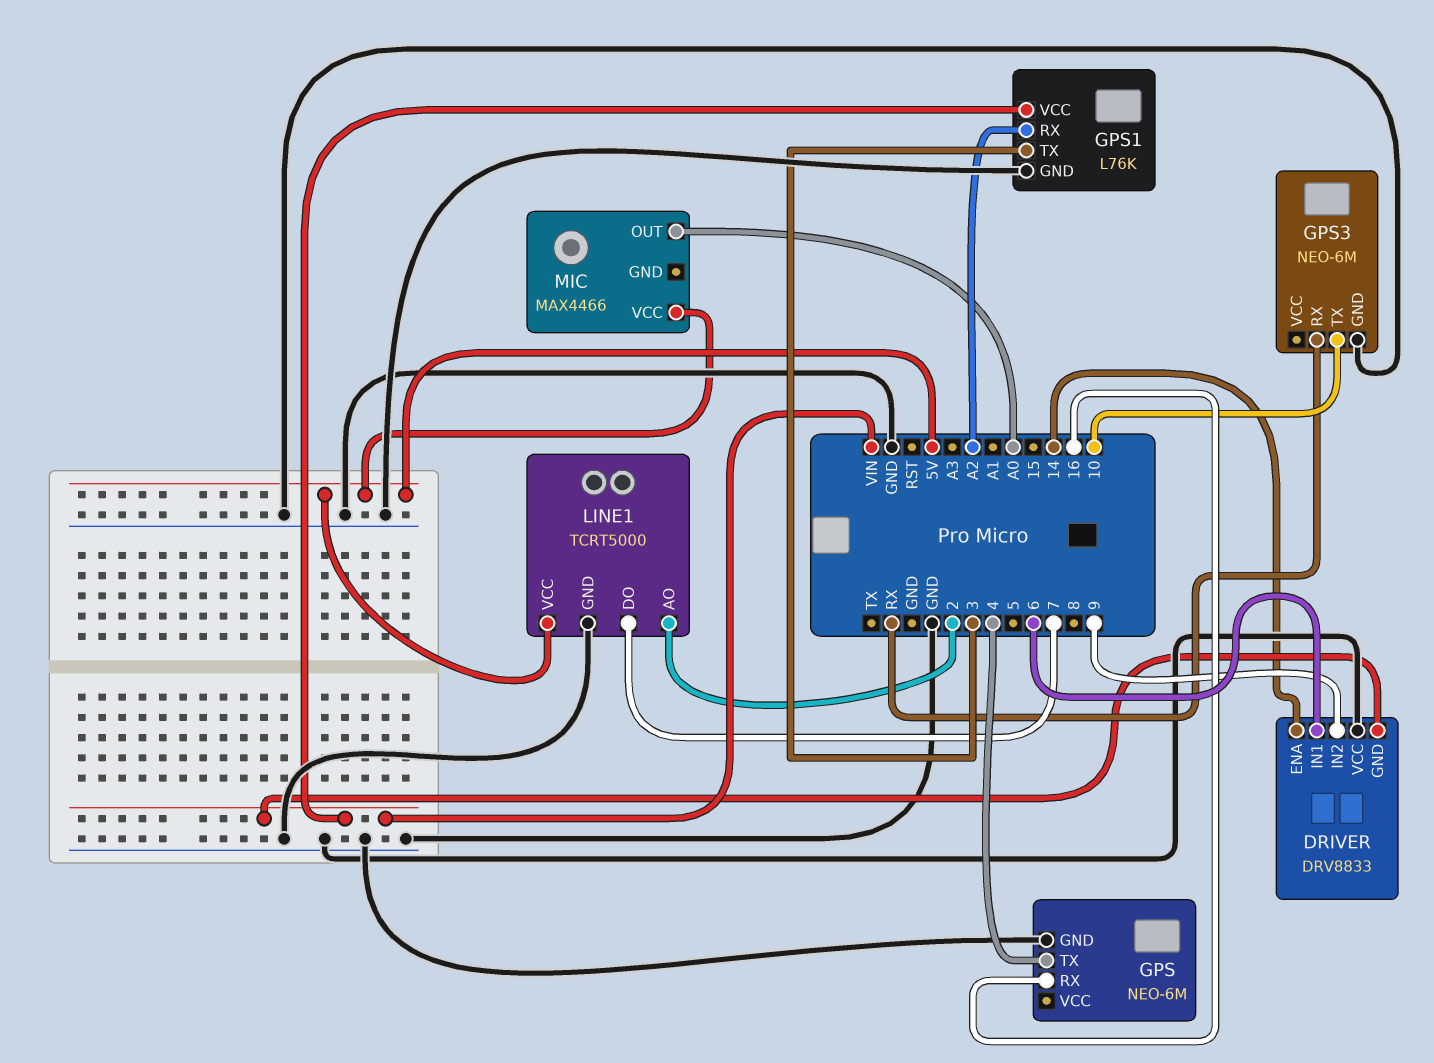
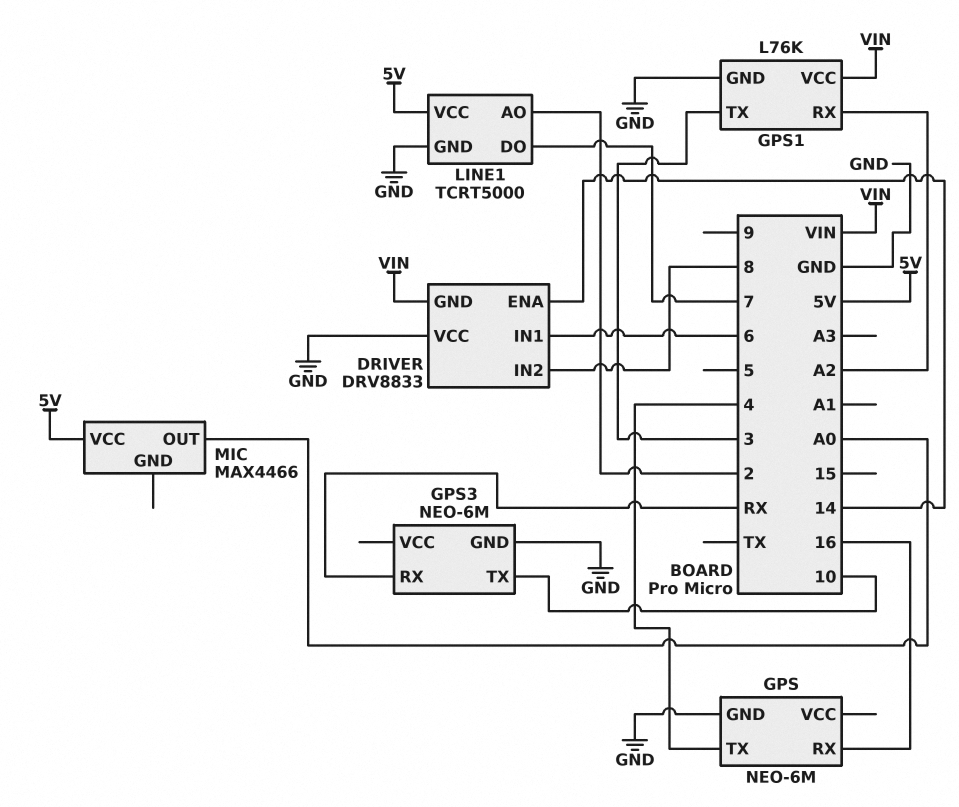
DRIVER pin IN2: 9 -> 8

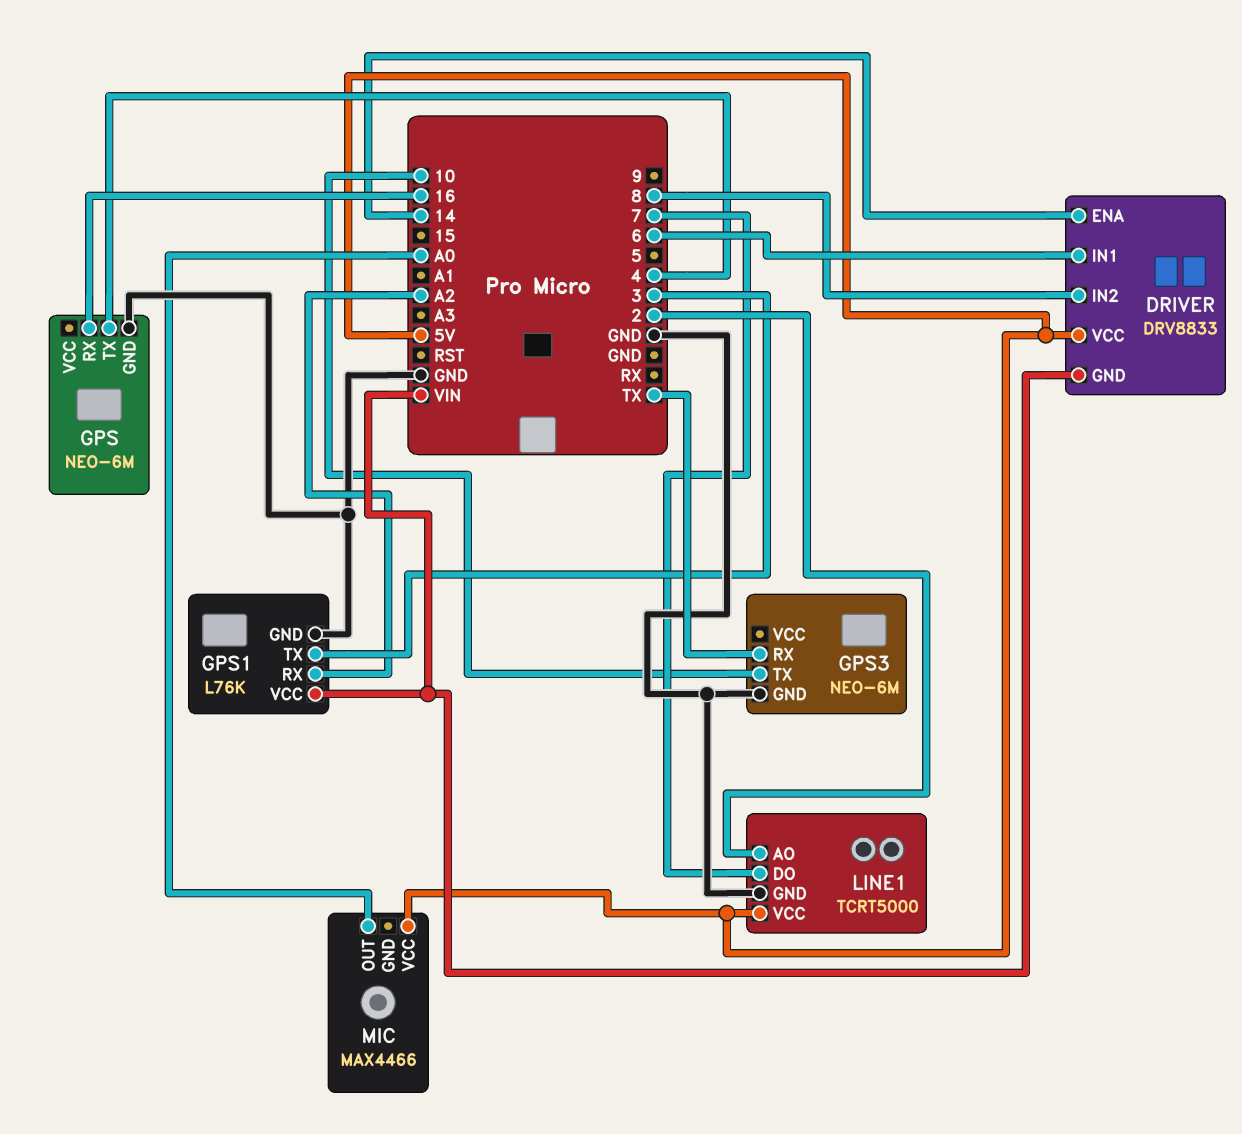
DRIVER pin VCC: GND -> 5V
GPS3 pin RX: RX -> TX

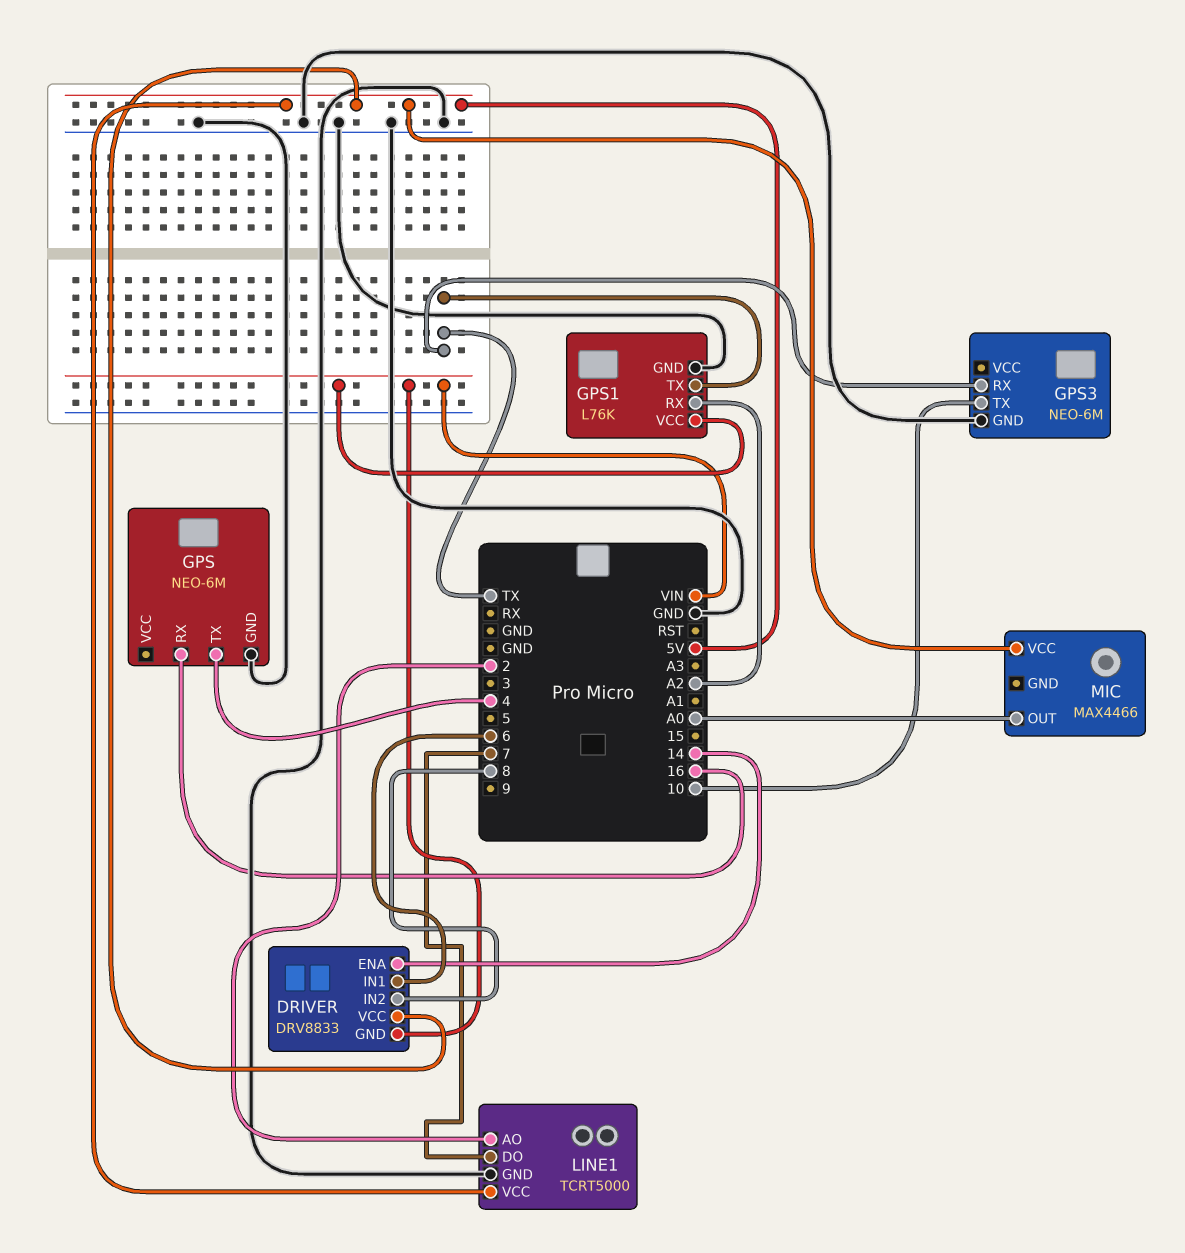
GPS1 pin TX: 3 -> TX

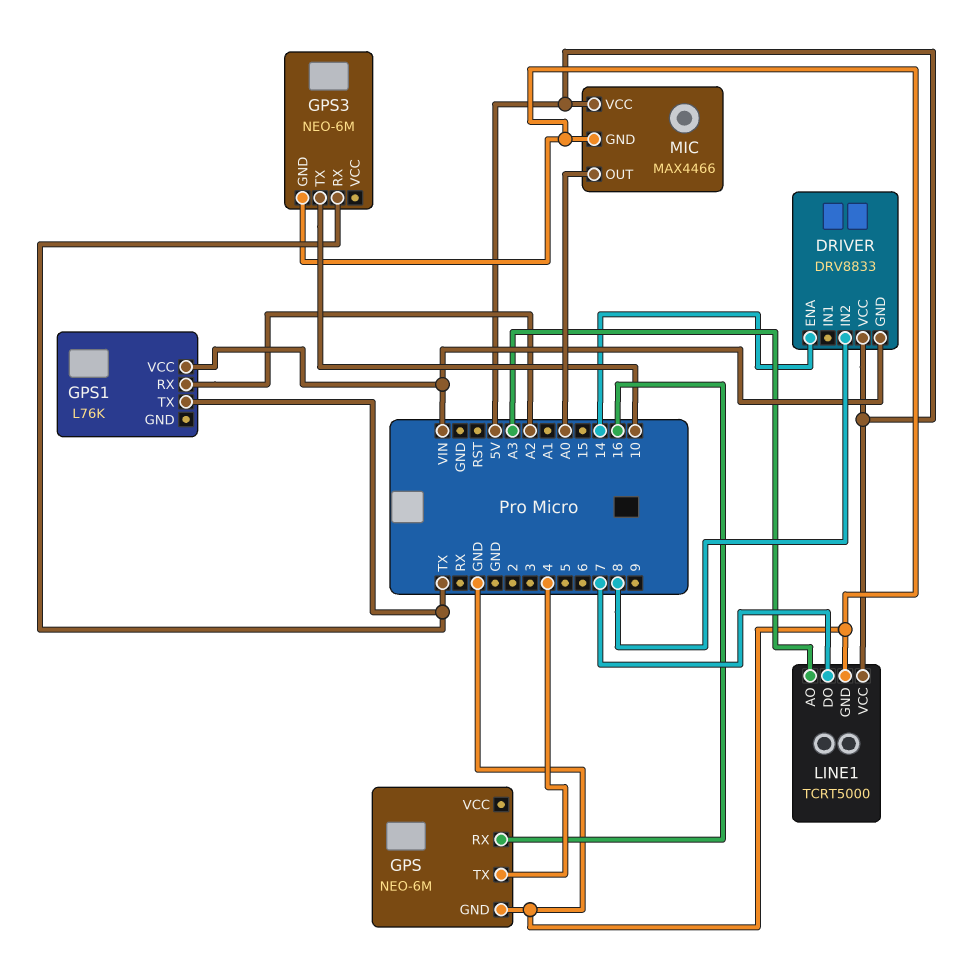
DRIVER pin IN1: 6 -> none
GPS1 pin GND: GND -> none
LINE1 pin AO: 2 -> A3
MIC pin GND: none -> GND

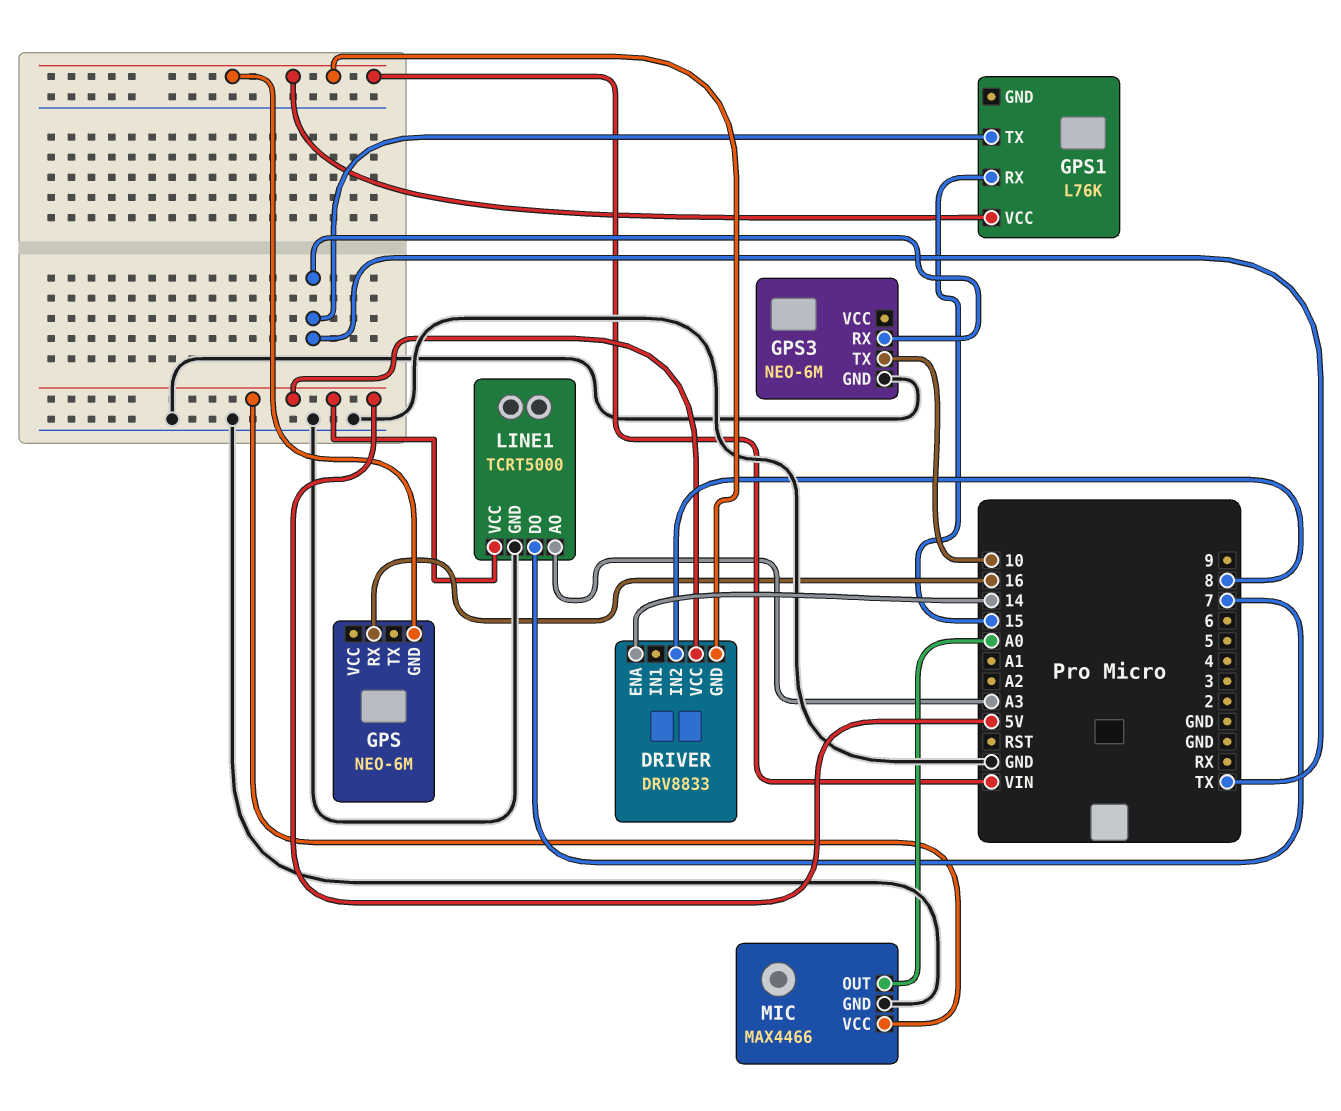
GPS pin GND: GND -> VIN
GPS pin TX: 4 -> none
GPS1 pin RX: A2 -> 15

